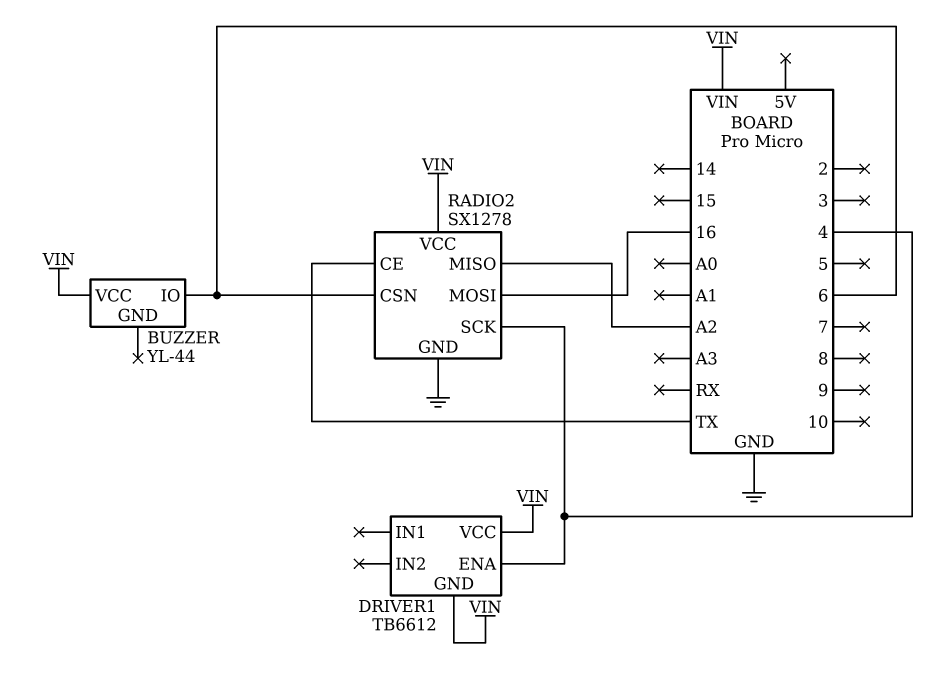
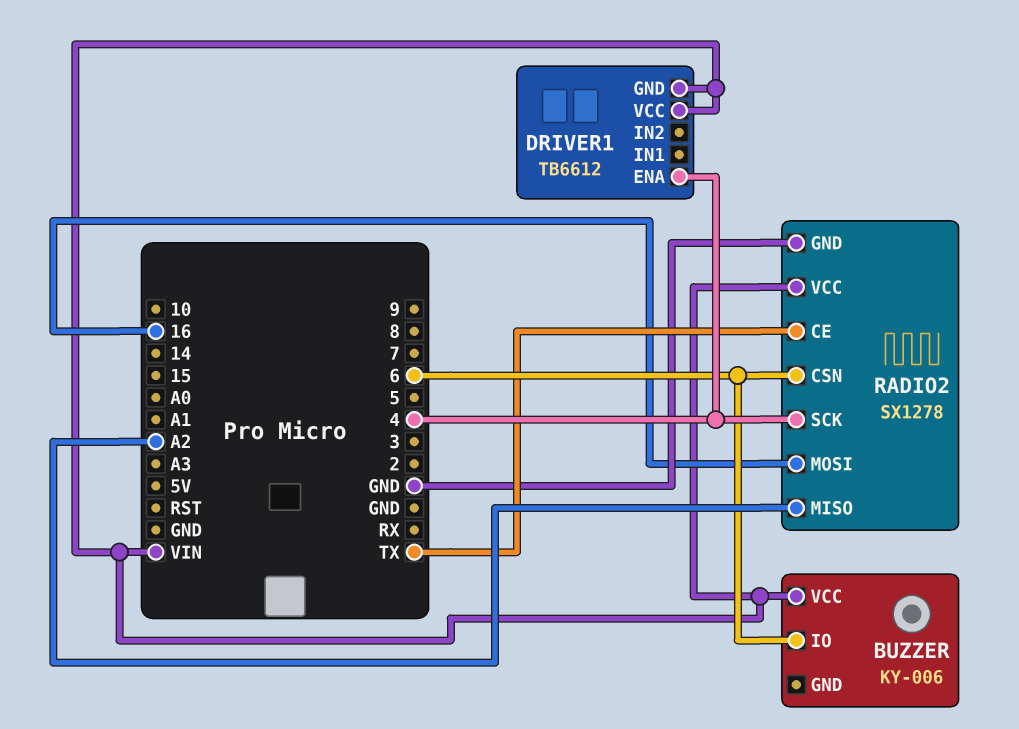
BUZZER: YL-44 -> KY-006

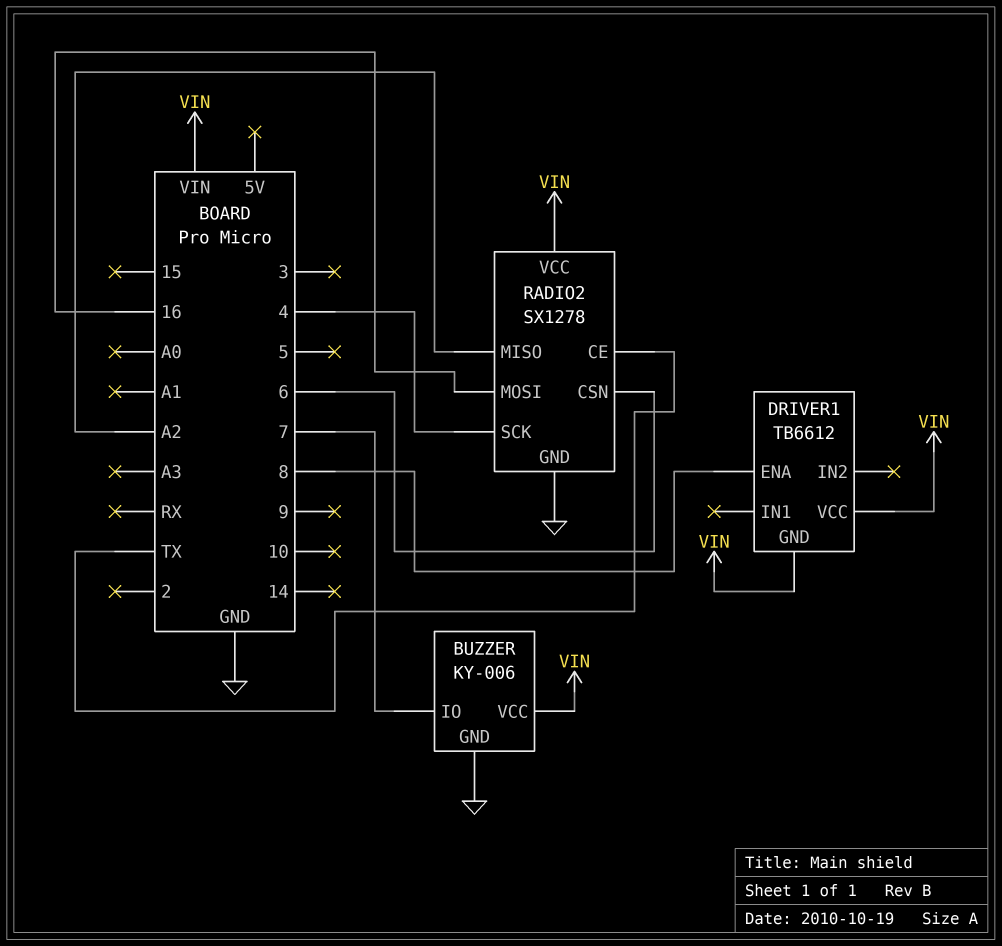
BUZZER pin GND: none -> GND
BUZZER pin IO: 6 -> 7
DRIVER1 pin ENA: 4 -> 8

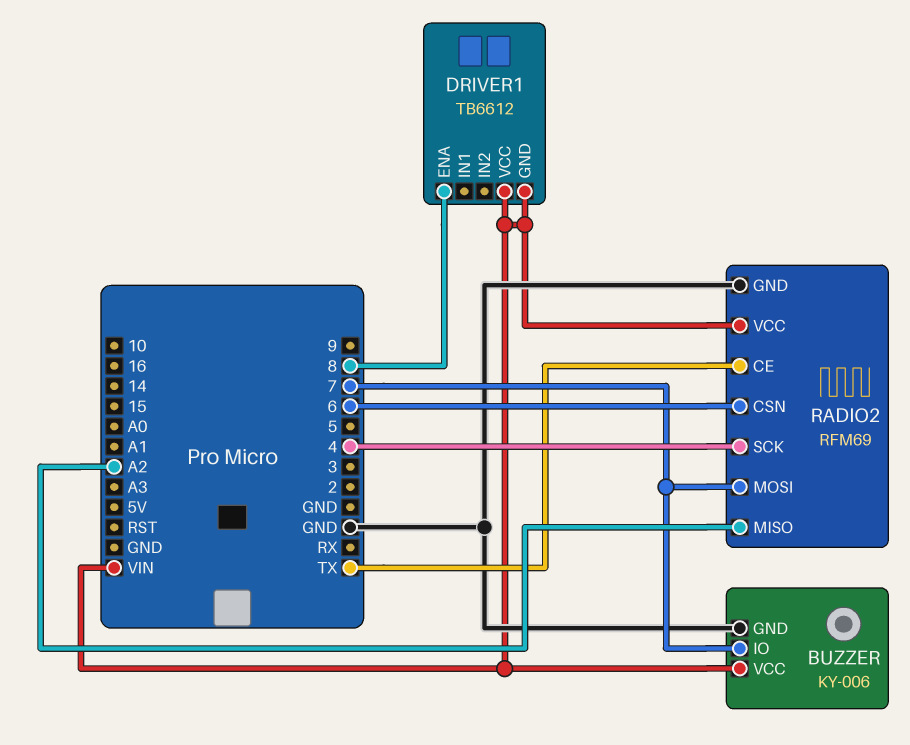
RADIO2: SX1278 -> RFM69
RADIO2 pin MOSI: 16 -> 7

